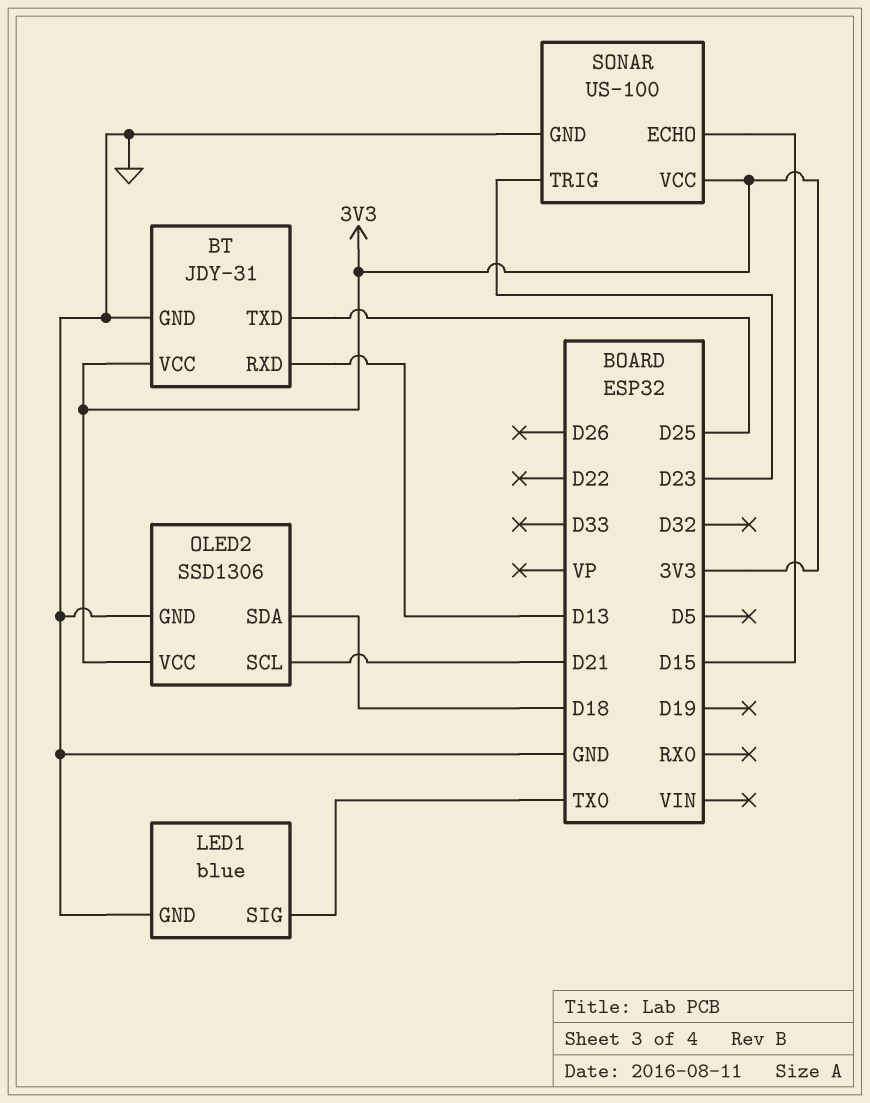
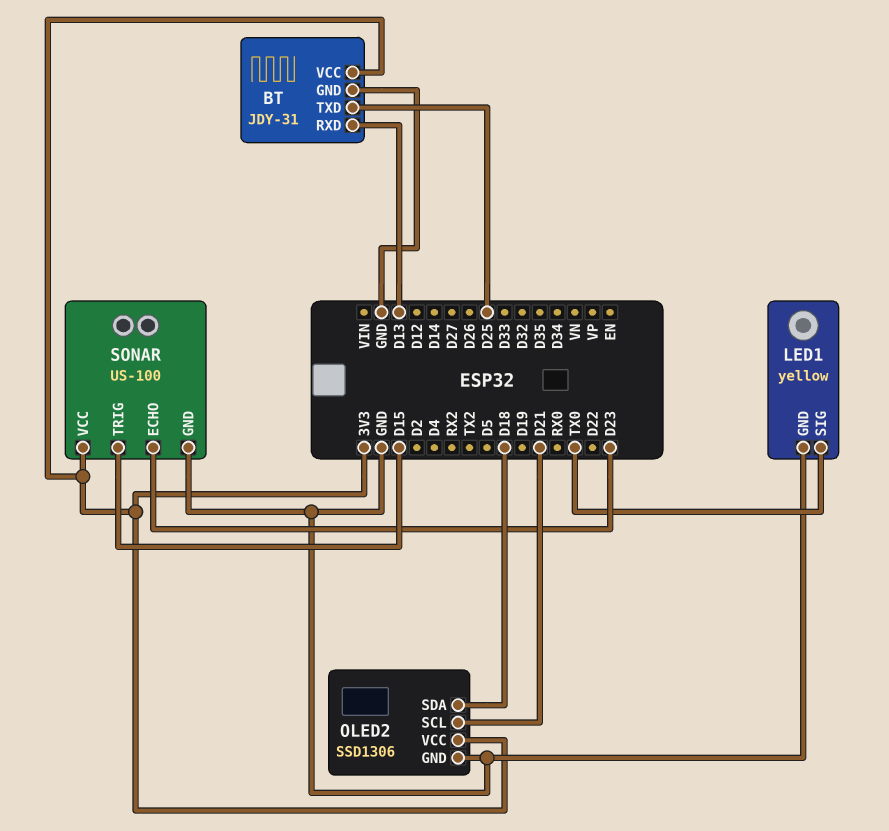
LED1: blue -> yellow
SONAR pin ECHO: D15 -> D23
SONAR pin TRIG: D23 -> D15

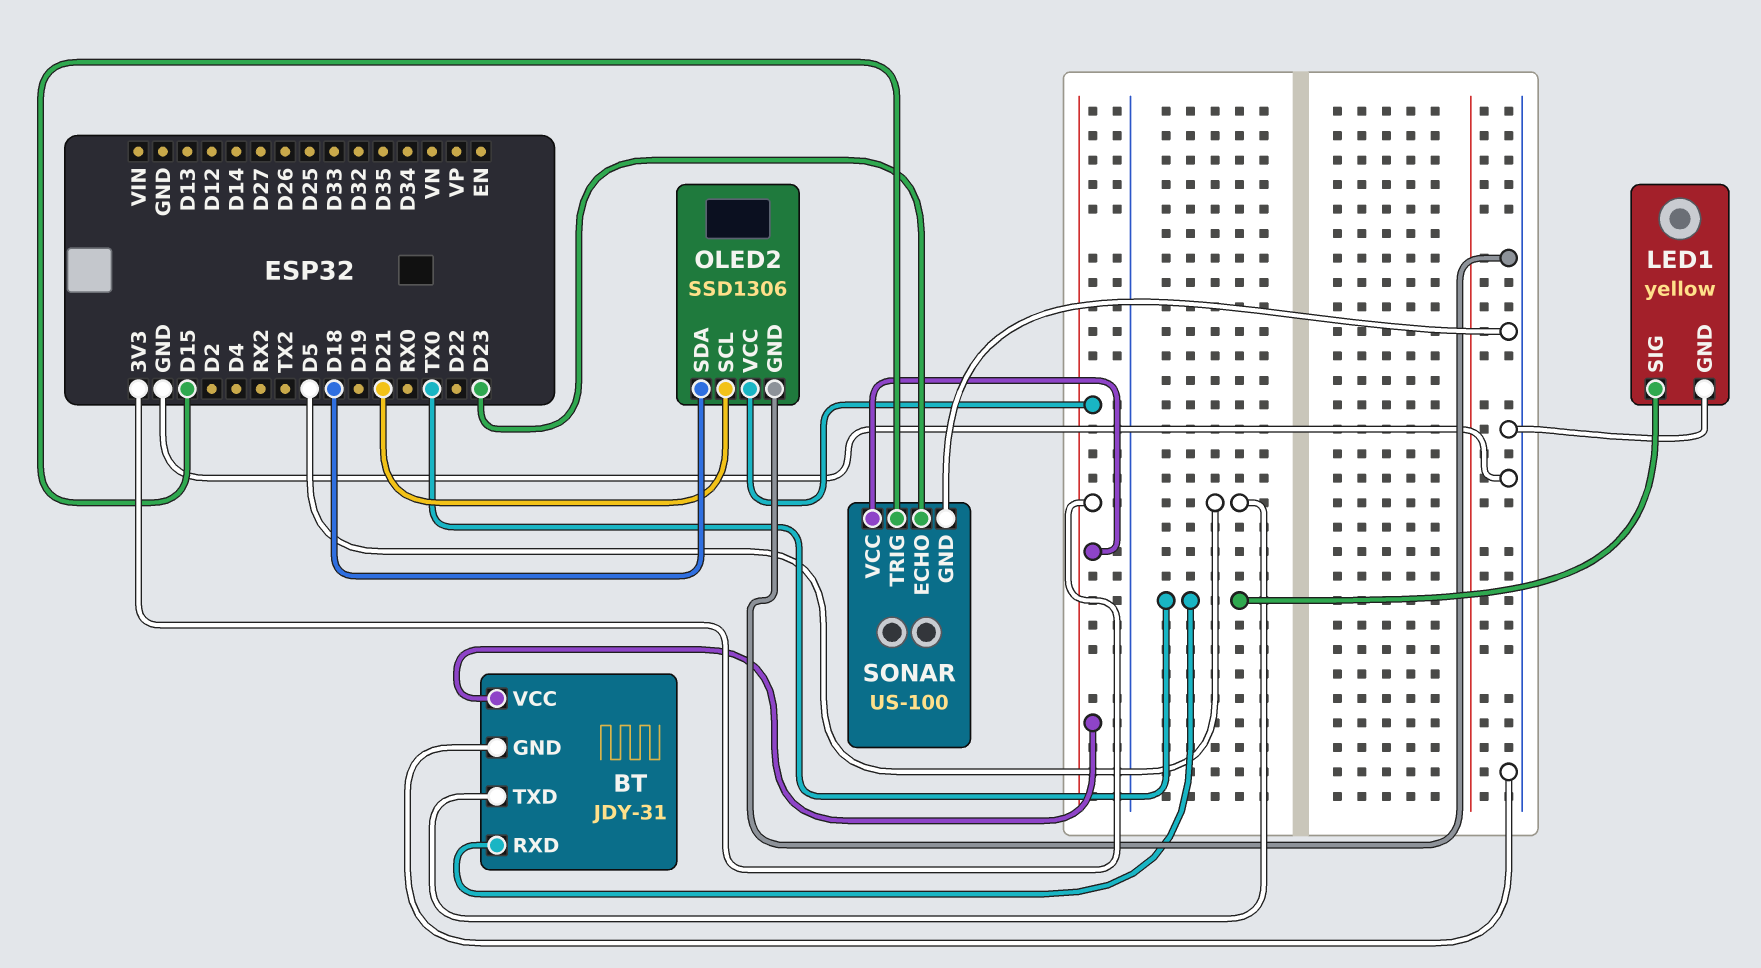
BT pin RXD: D13 -> TX0
BT pin TXD: D25 -> D5

